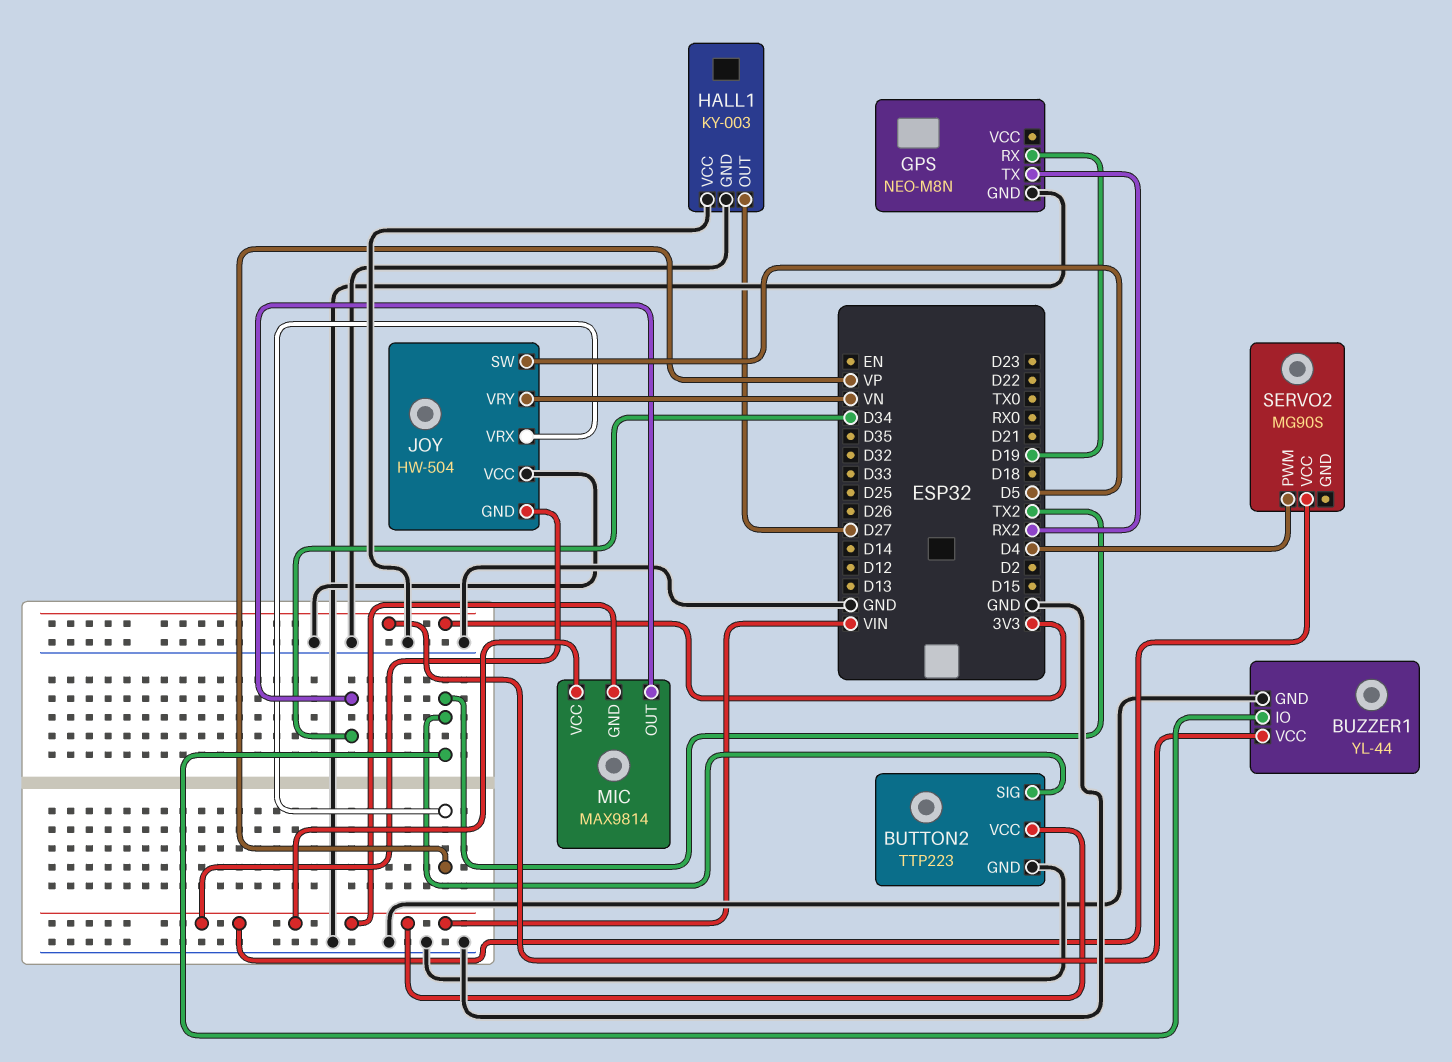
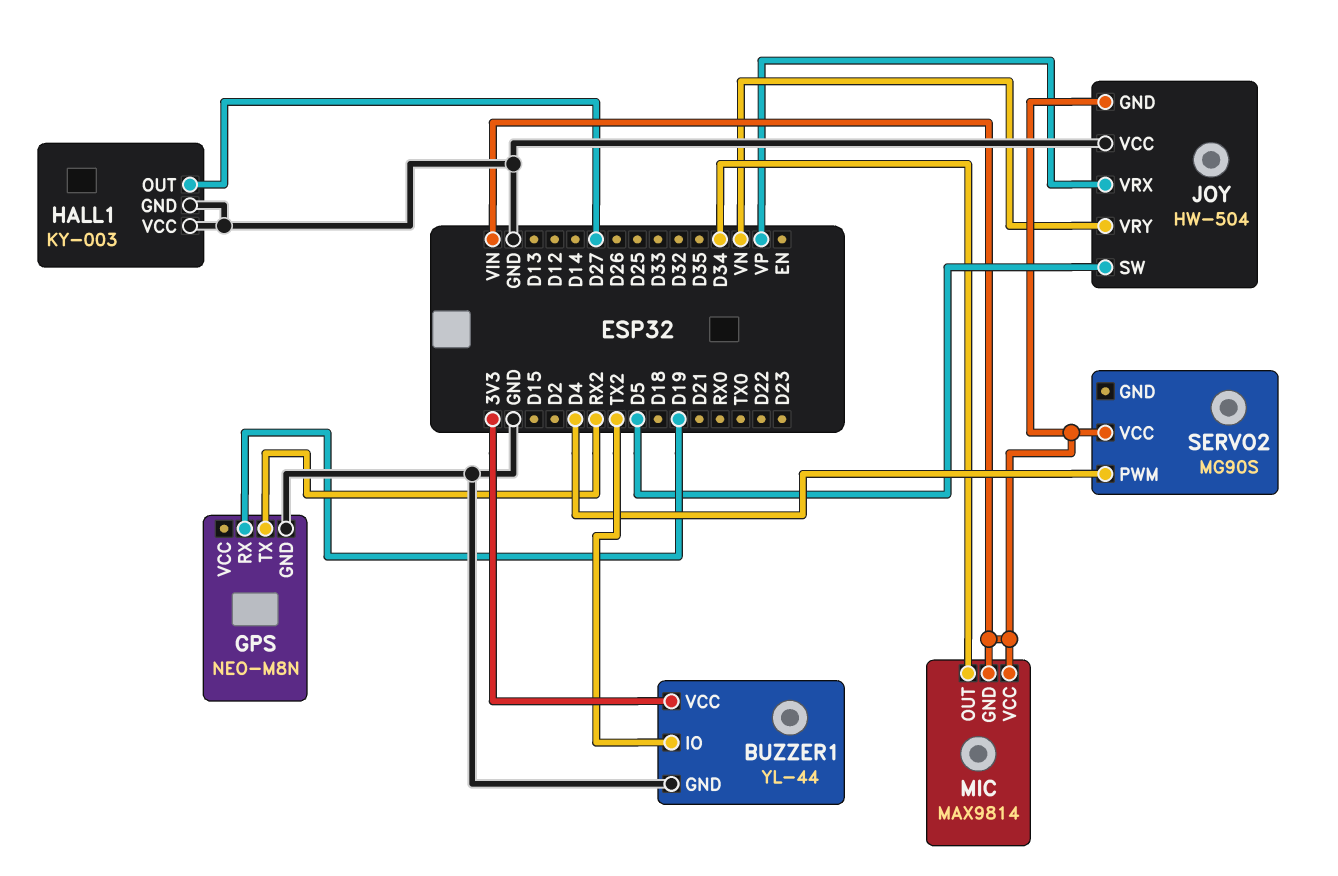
BUTTON2: TTP223 -> none
BUTTON2 pin GND: GND -> none
BUTTON2 pin SIG: TX2 -> none
BUTTON2 pin VCC: VIN -> none

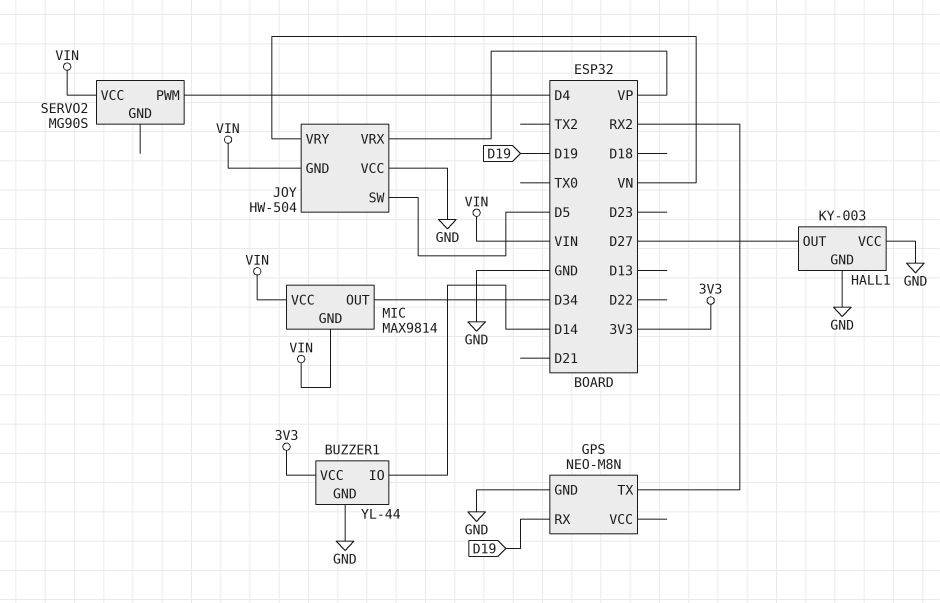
BUZZER1 pin IO: TX2 -> D14

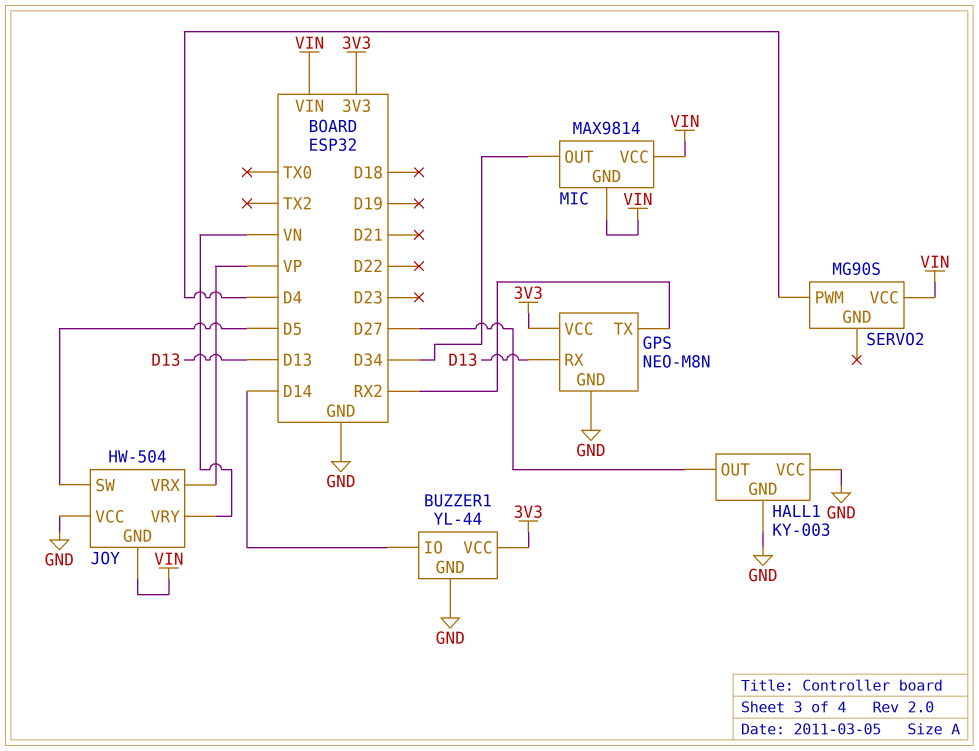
GPS pin RX: D19 -> D13
GPS pin VCC: none -> 3V3

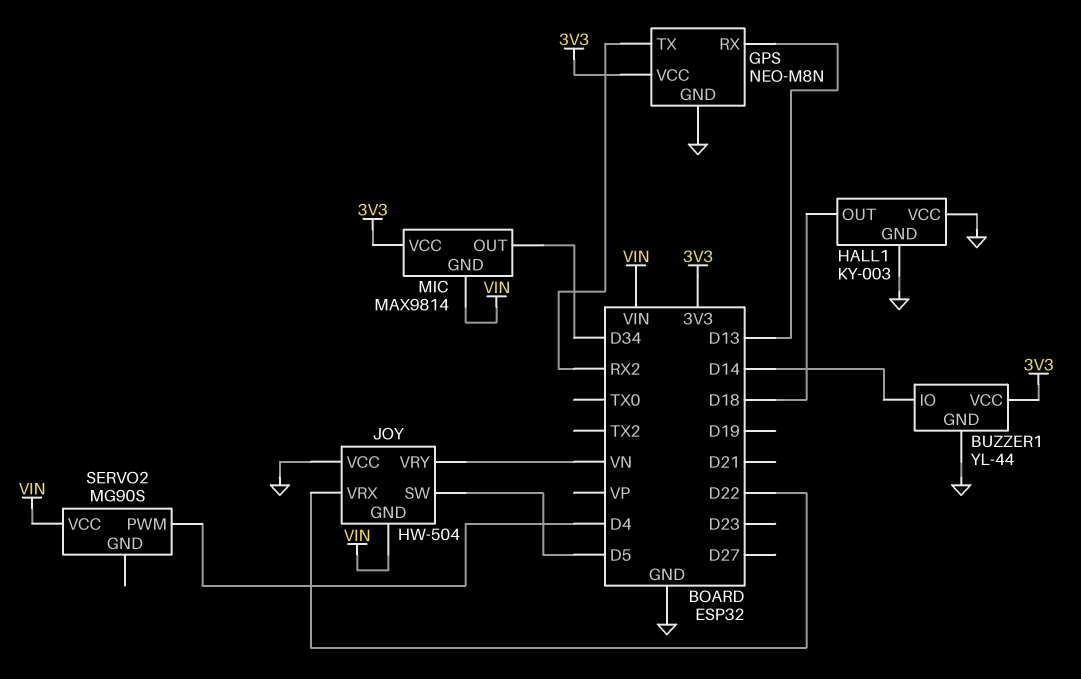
HALL1 pin OUT: D27 -> D18
JOY pin VRX: VP -> D22
MIC pin VCC: VIN -> 3V3

